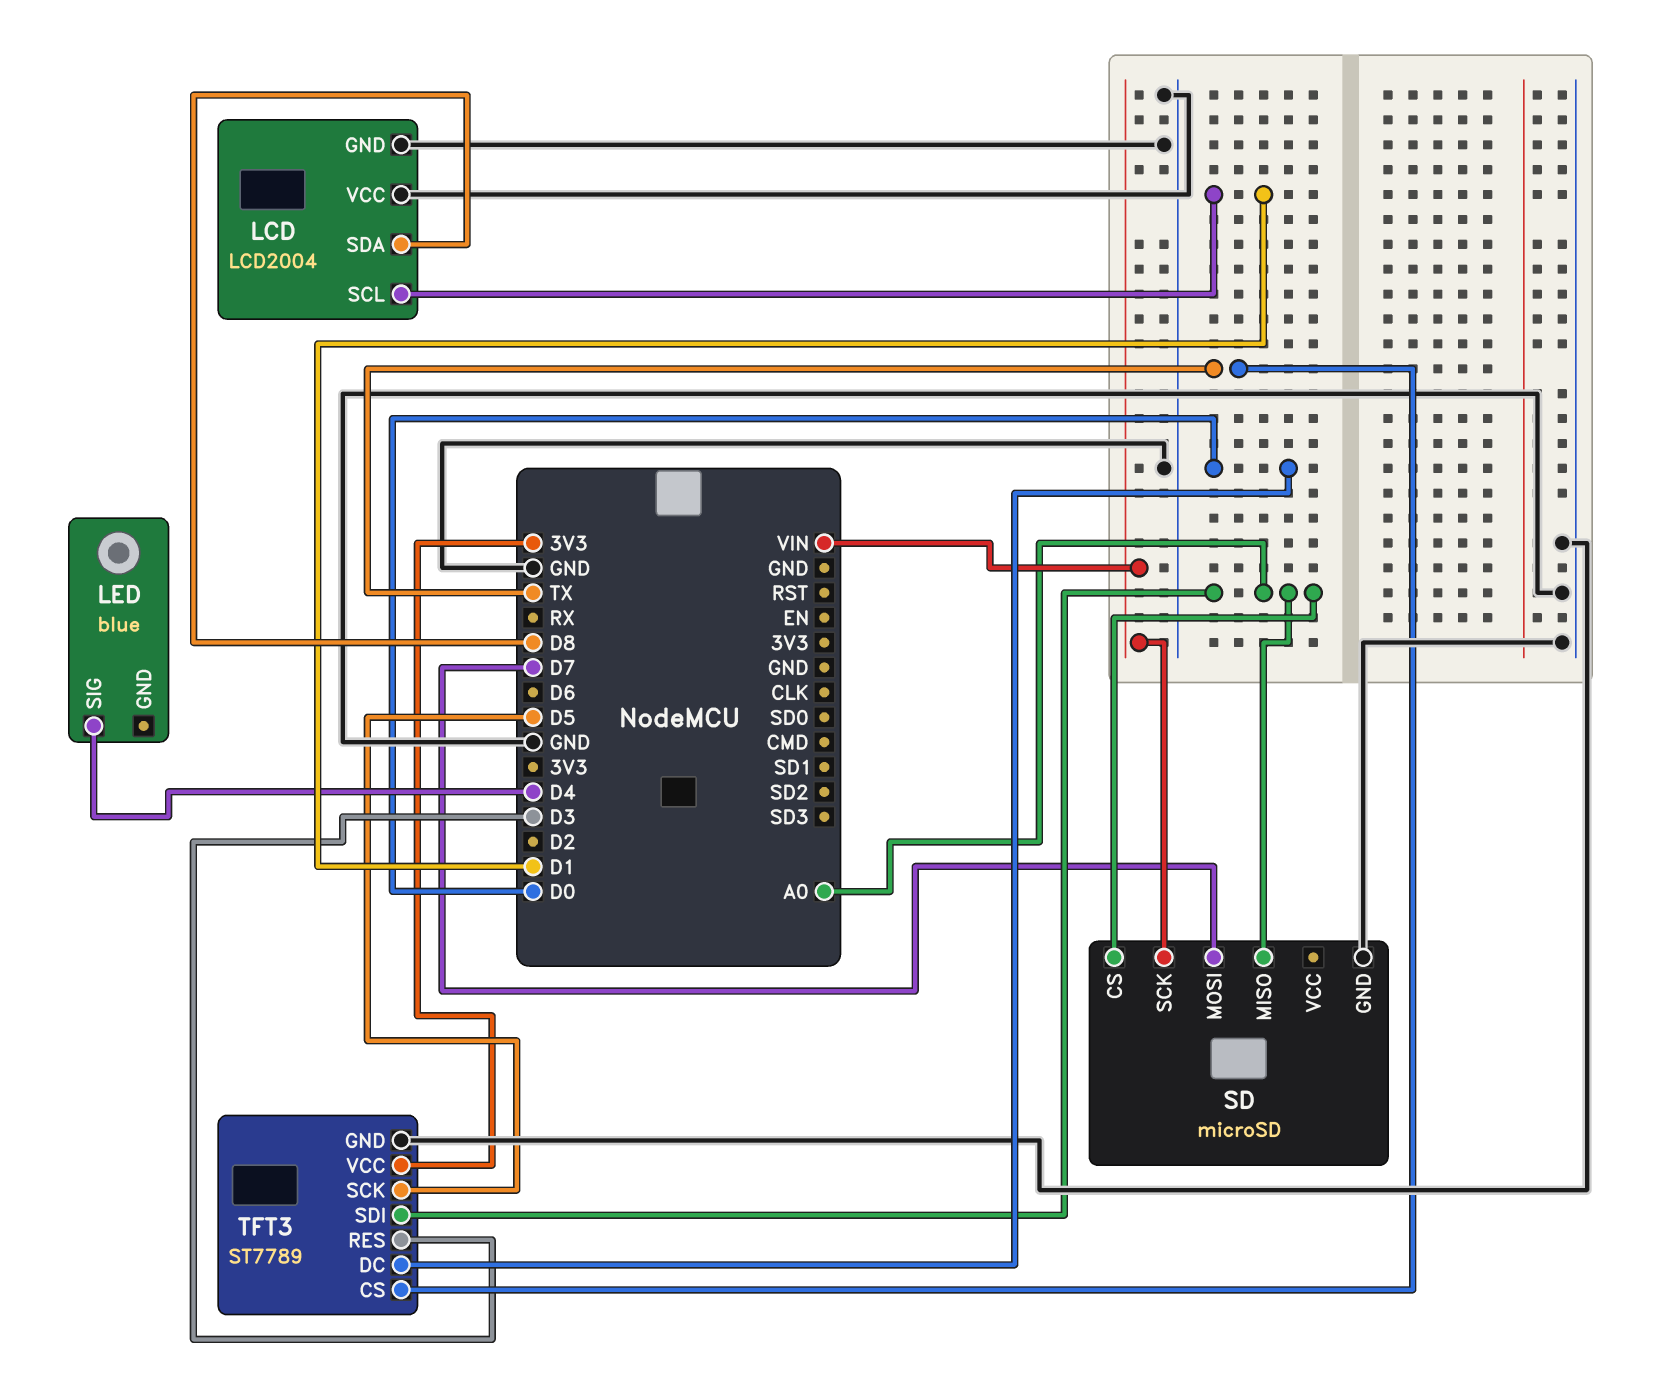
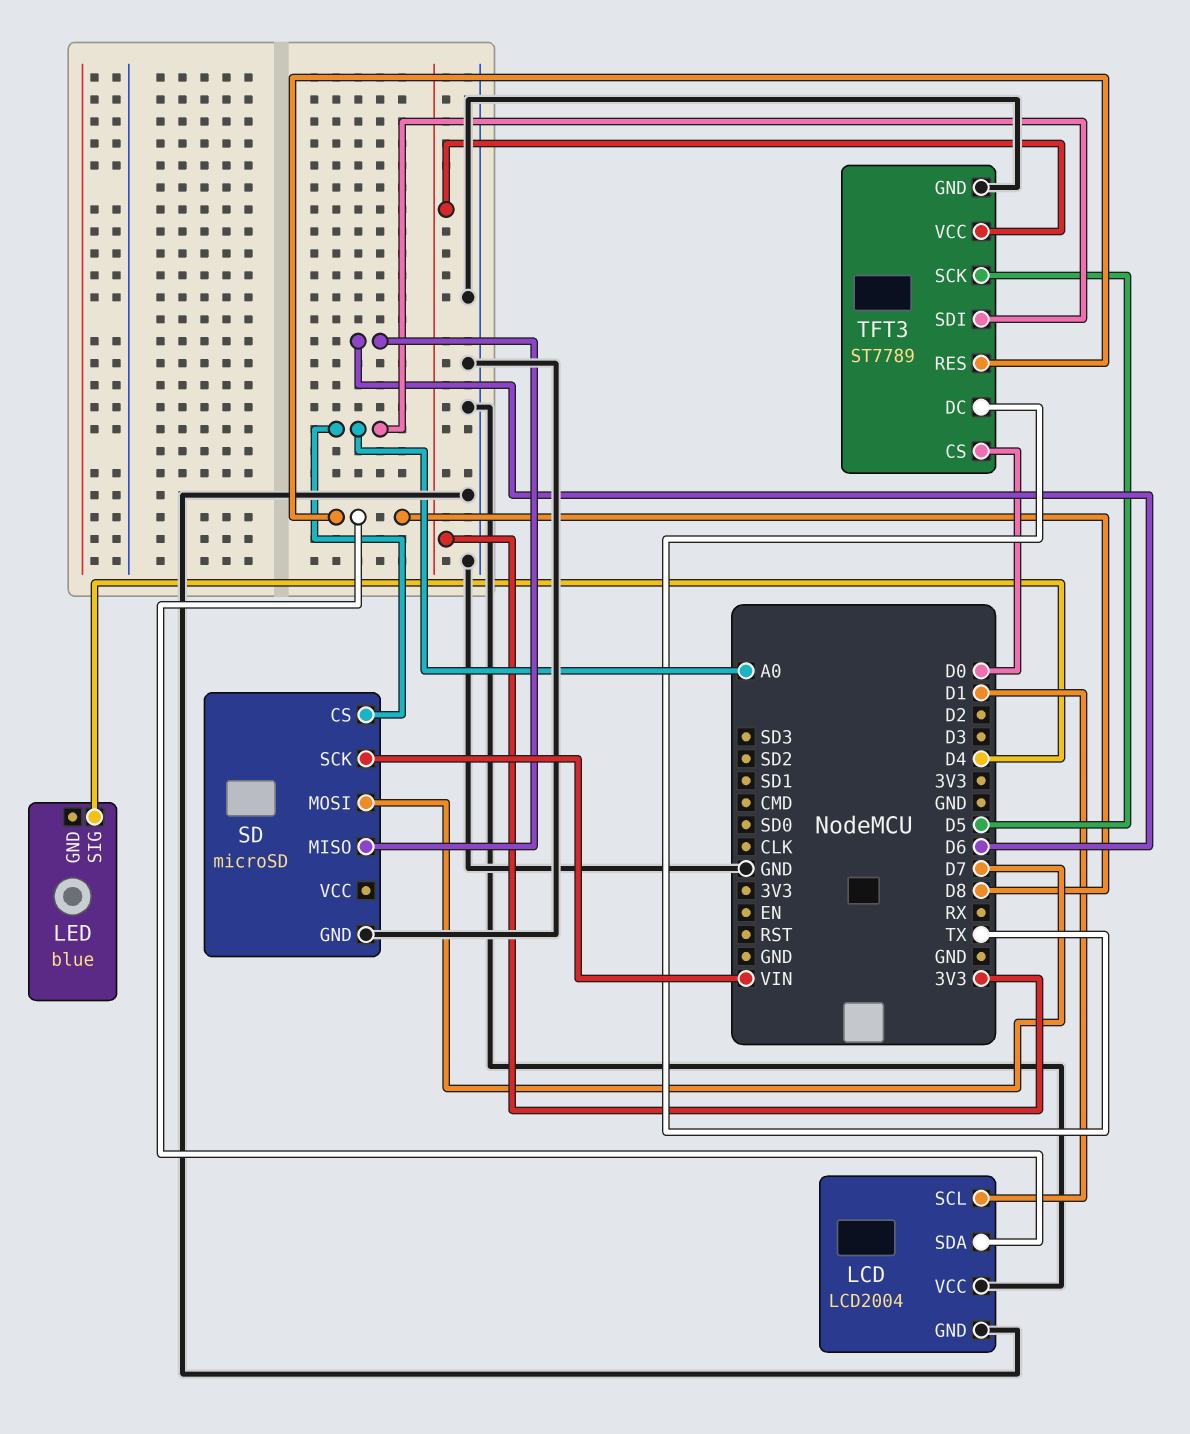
SD pin MISO: A0 -> D6
TFT3 pin CS: TX -> D0
TFT3 pin DC: D0 -> TX
TFT3 pin RES: D3 -> D8

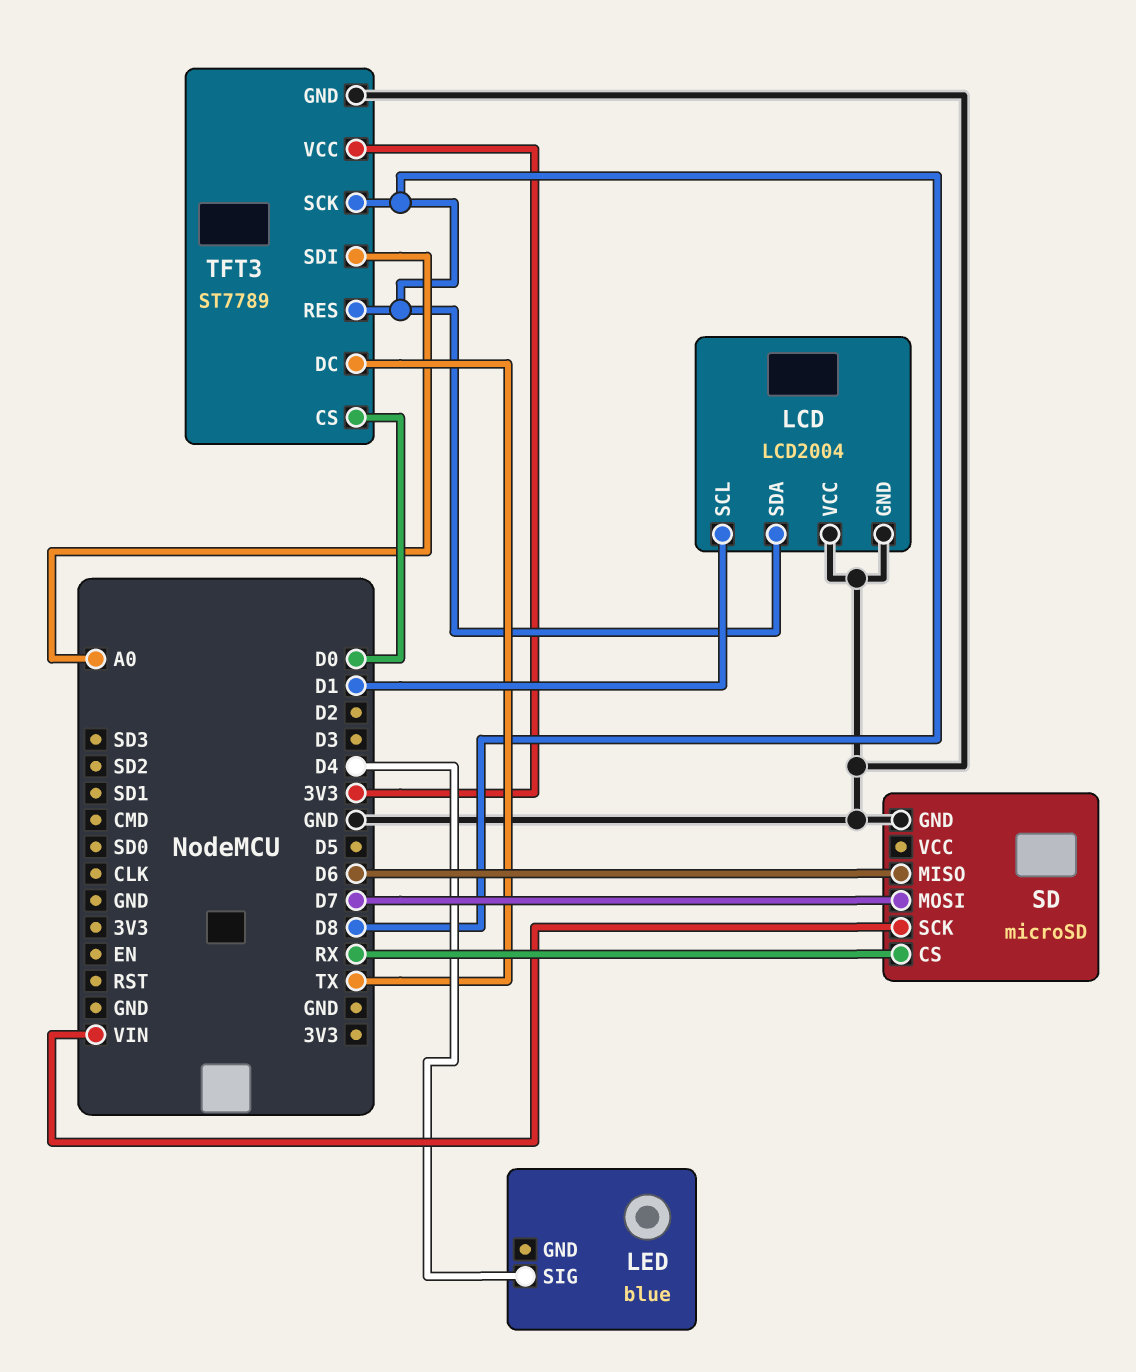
SD pin CS: A0 -> RX
TFT3 pin SCK: D5 -> D8

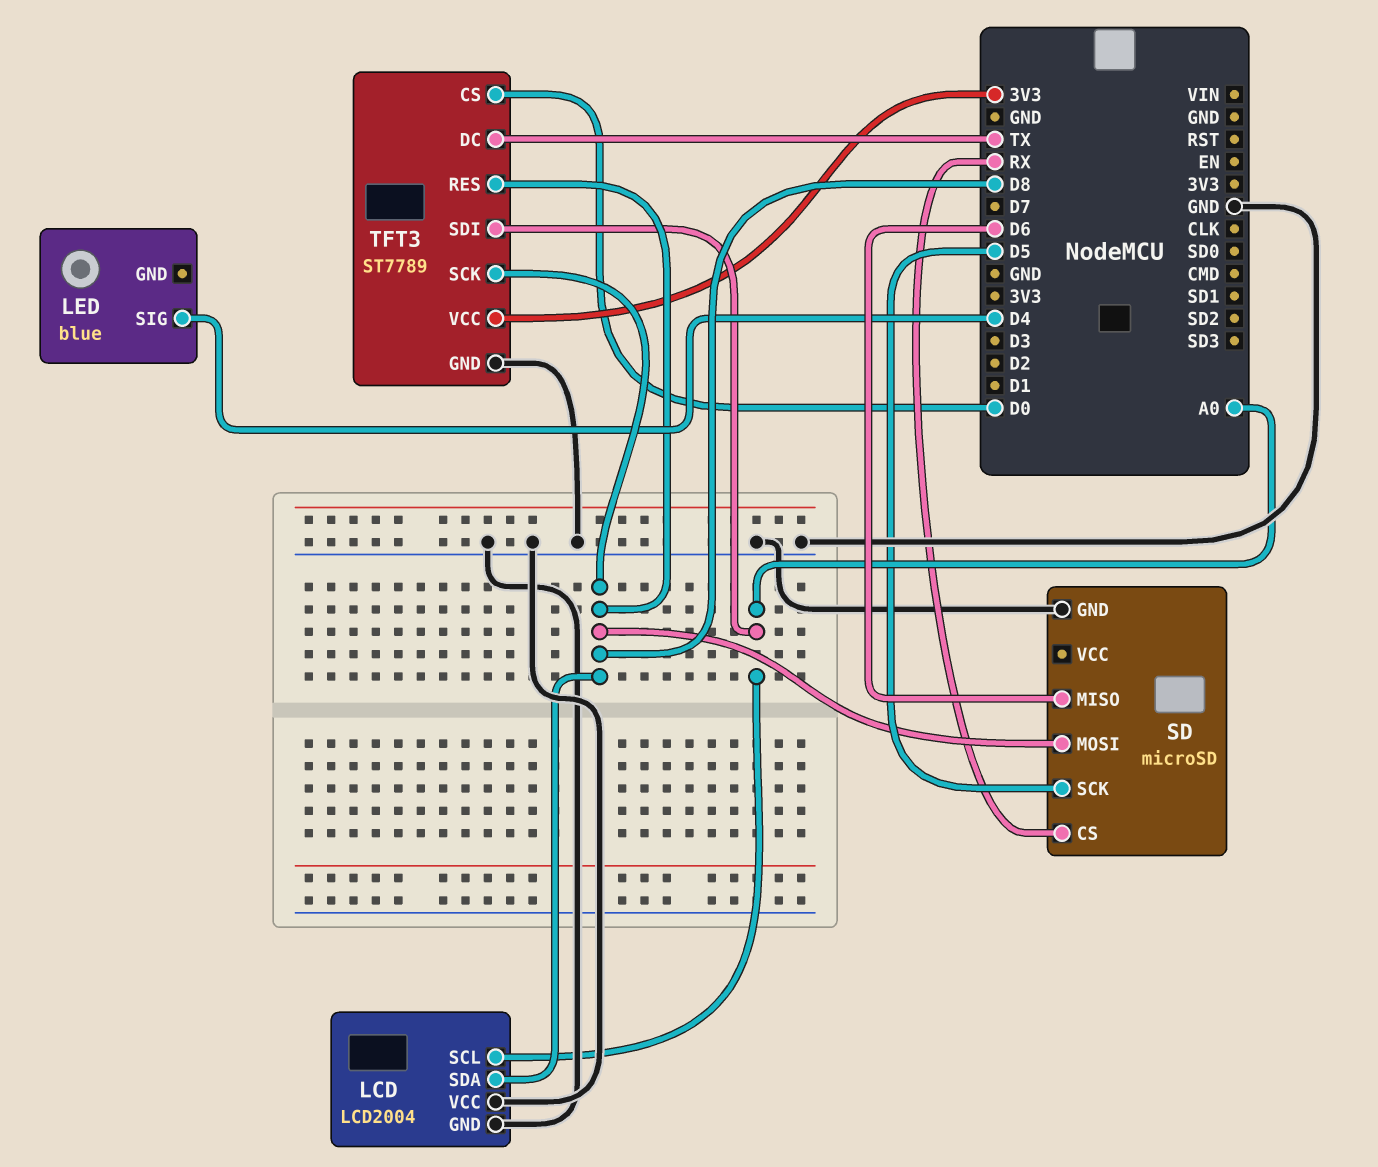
LCD pin SCL: D1 -> A0
SD pin MOSI: D7 -> D8
SD pin SCK: VIN -> D5

